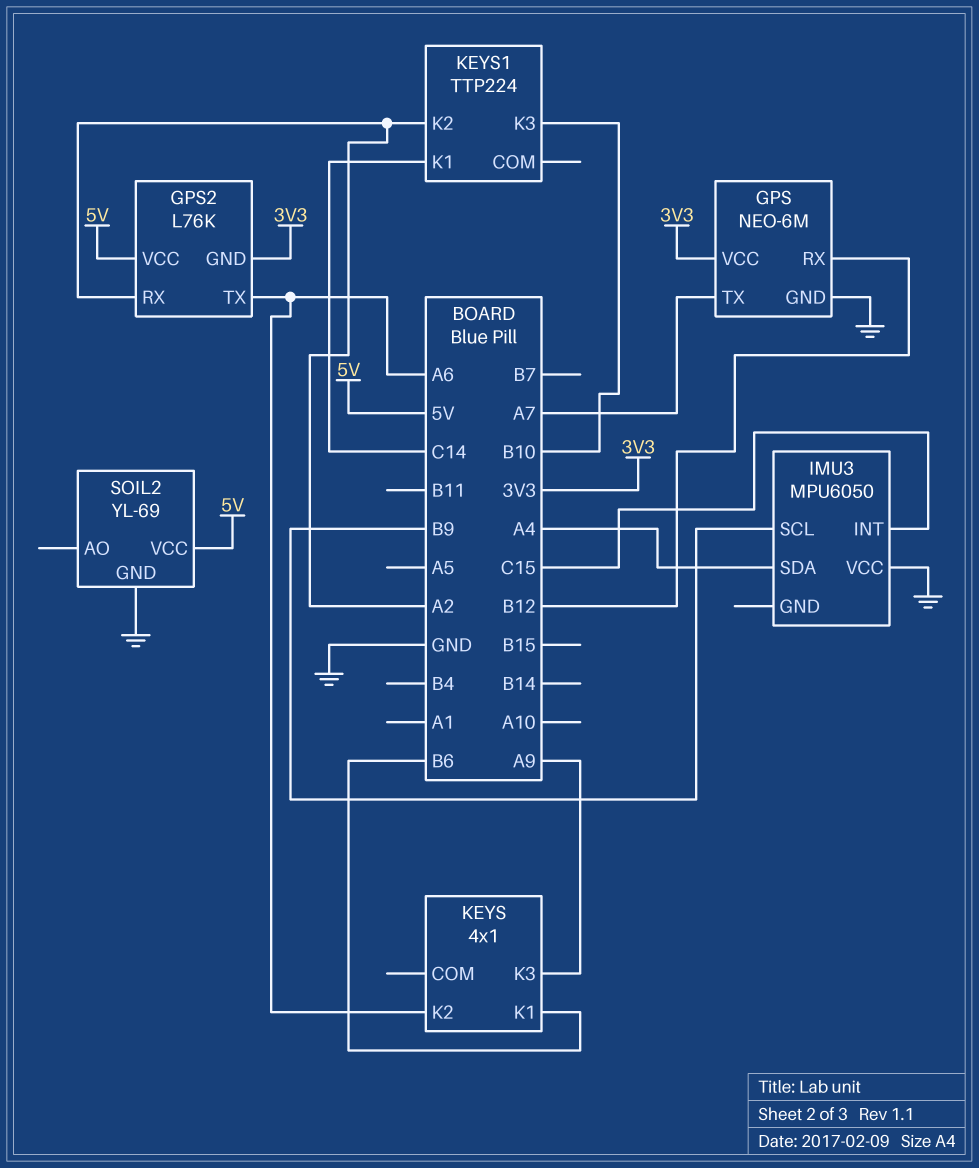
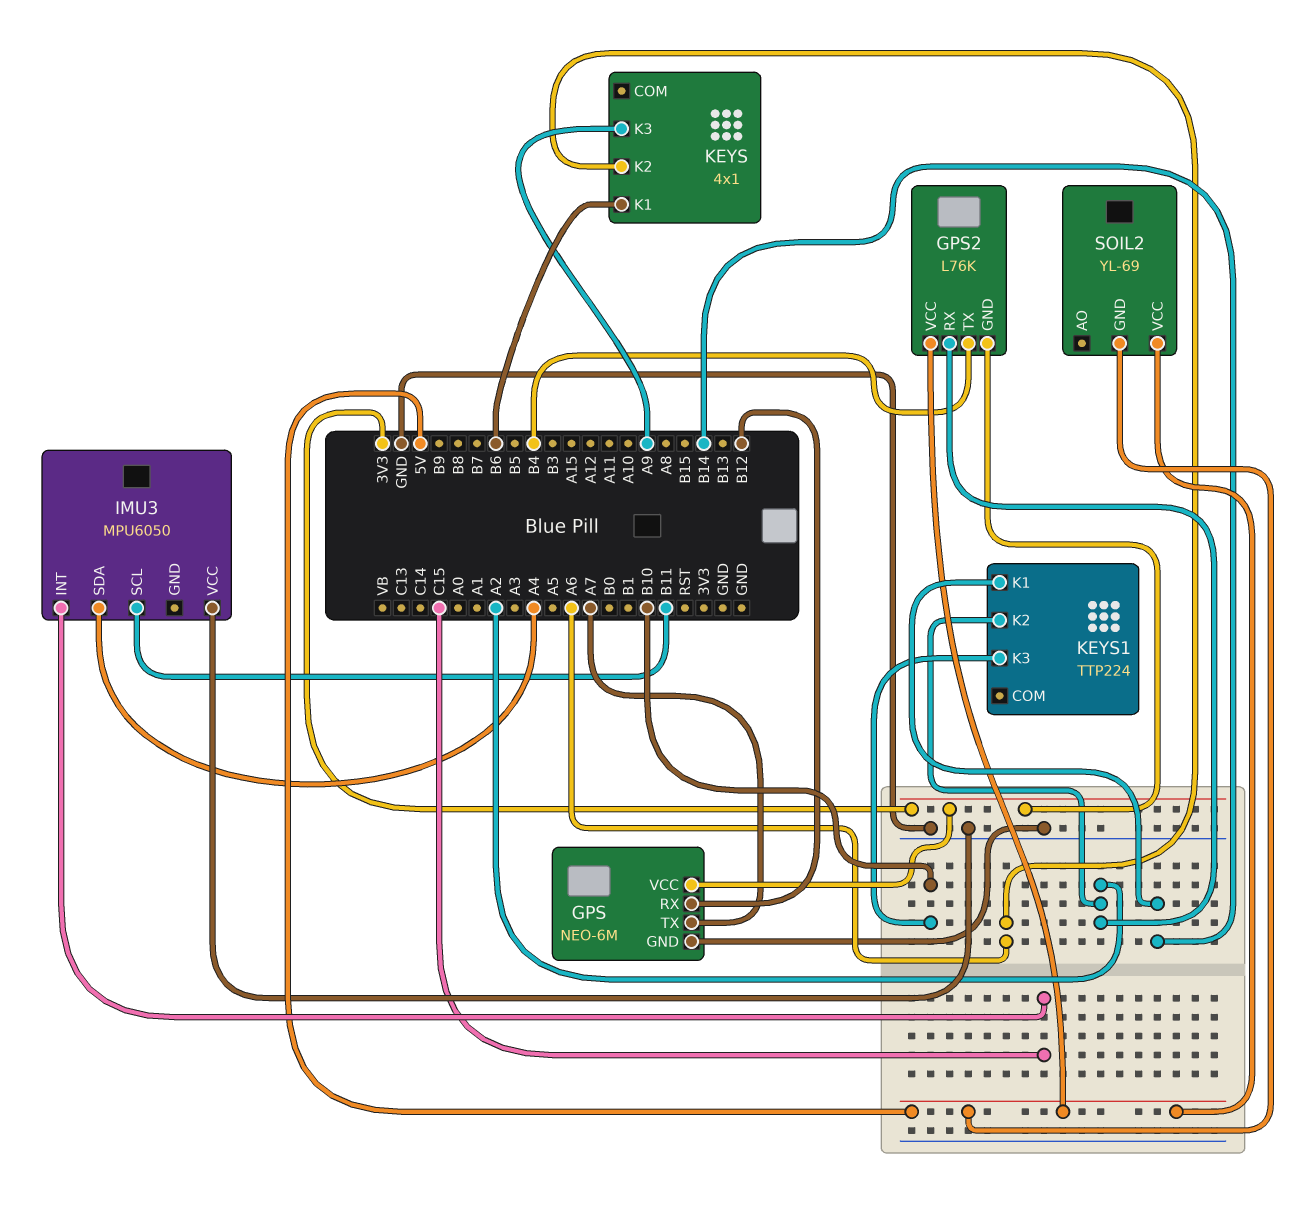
GPS2 pin TX: A6 -> B4
IMU3 pin SCL: B9 -> B11
KEYS1 pin K1: C14 -> B14
SOIL2 pin GND: GND -> 5V

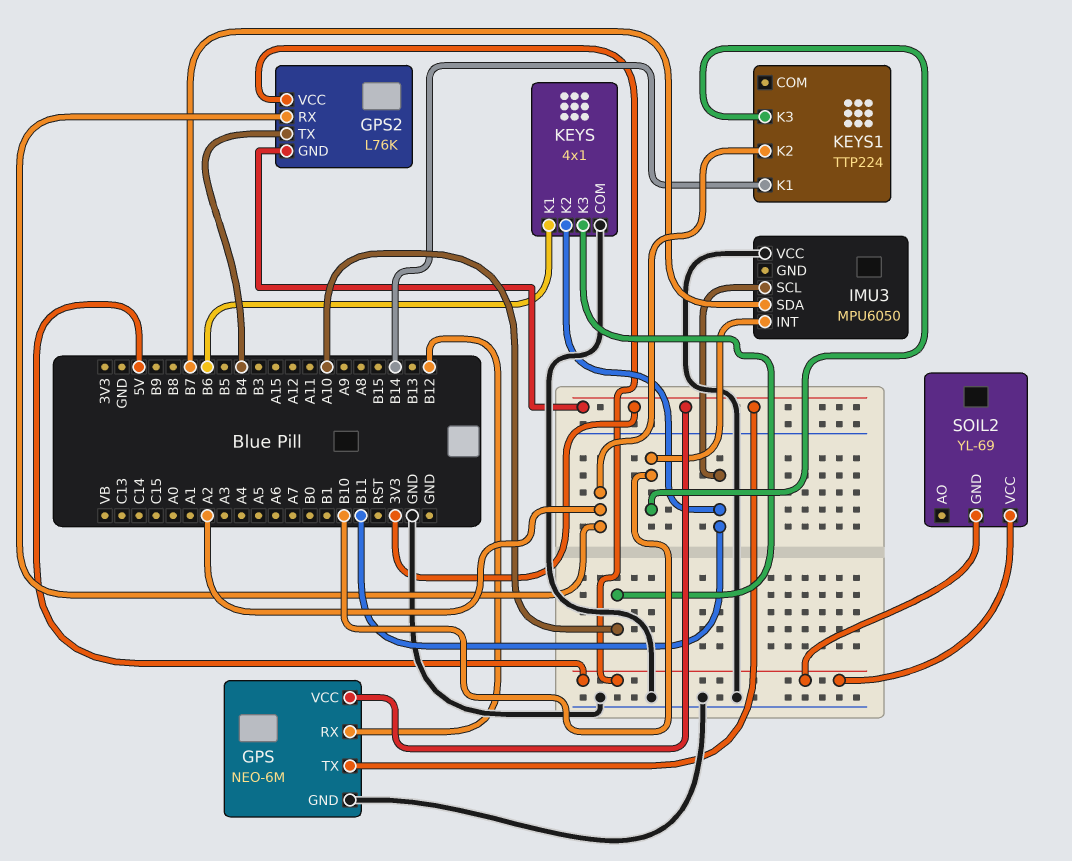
GPS pin TX: A7 -> 3V3
IMU3 pin INT: C15 -> B10
IMU3 pin SDA: A4 -> B7
KEYS pin COM: none -> GND
KEYS pin K2: A6 -> B11
KEYS pin K3: A9 -> A10

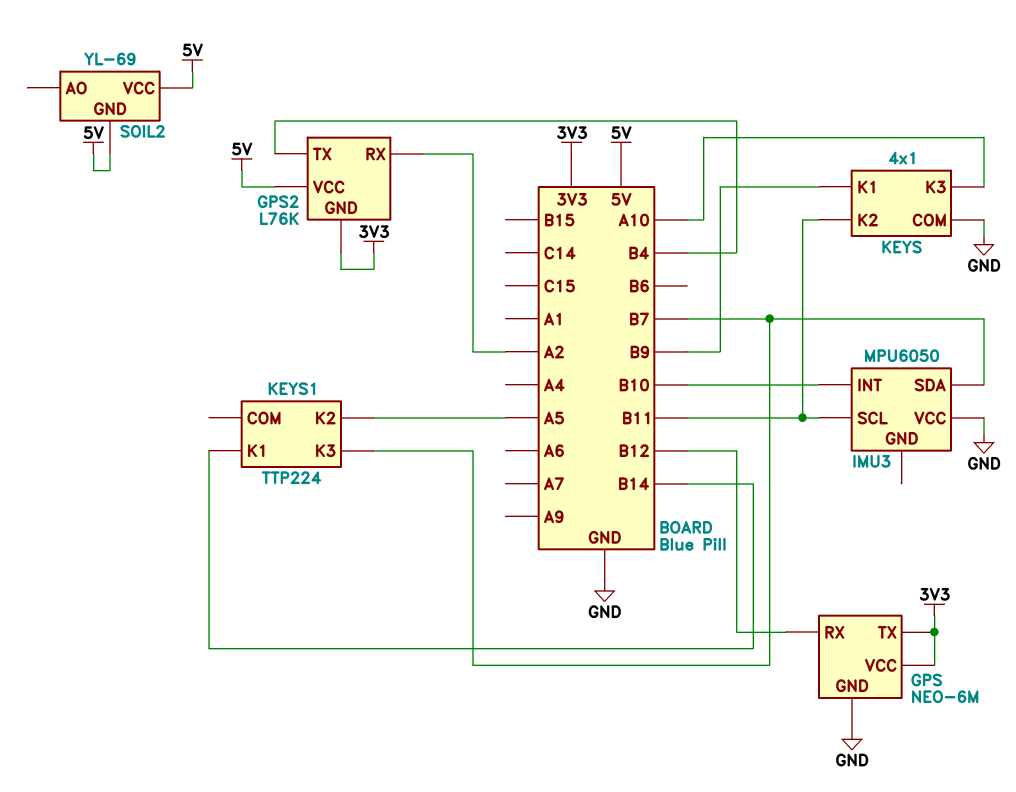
KEYS pin K1: B6 -> B9
KEYS1 pin K2: A2 -> A5
KEYS1 pin K3: B10 -> B7

